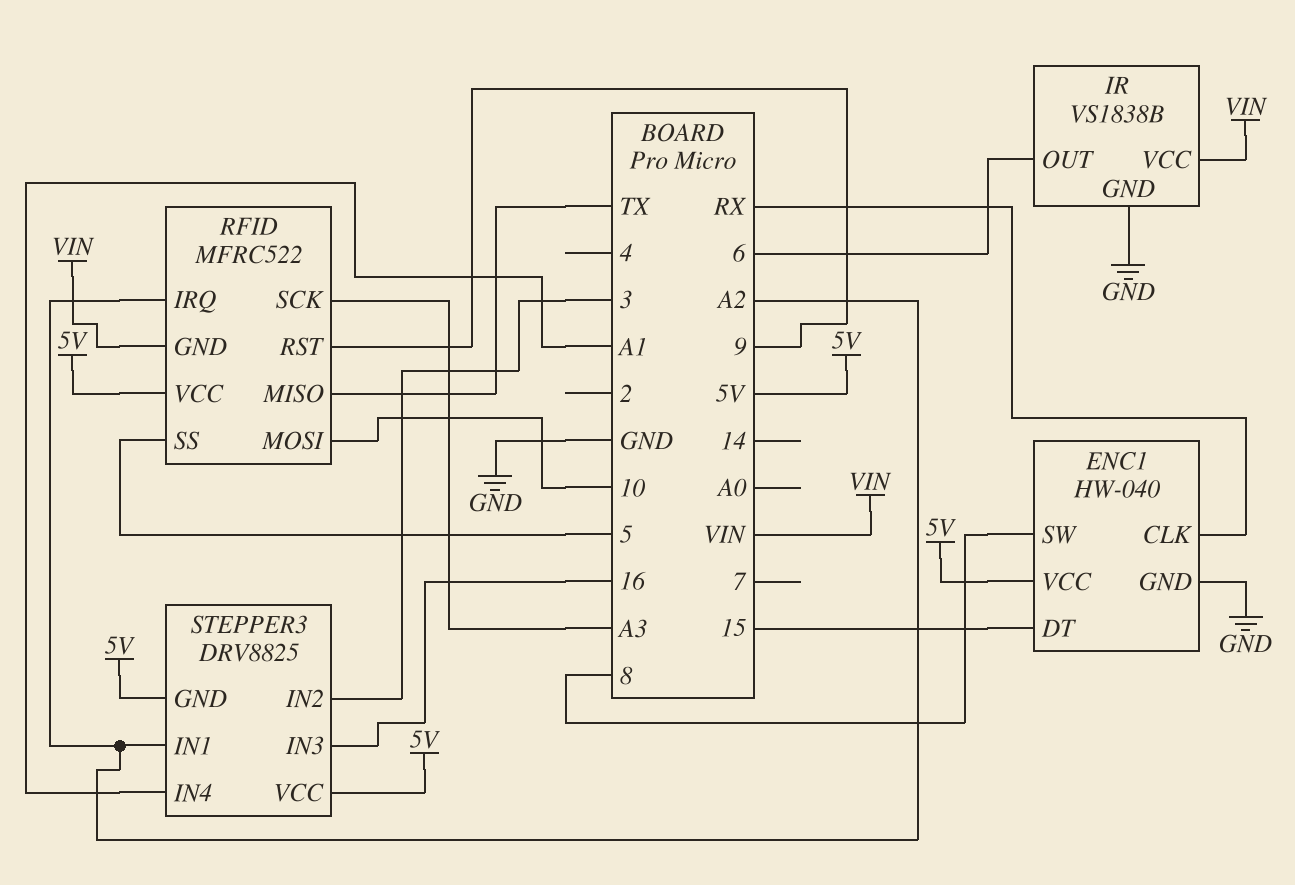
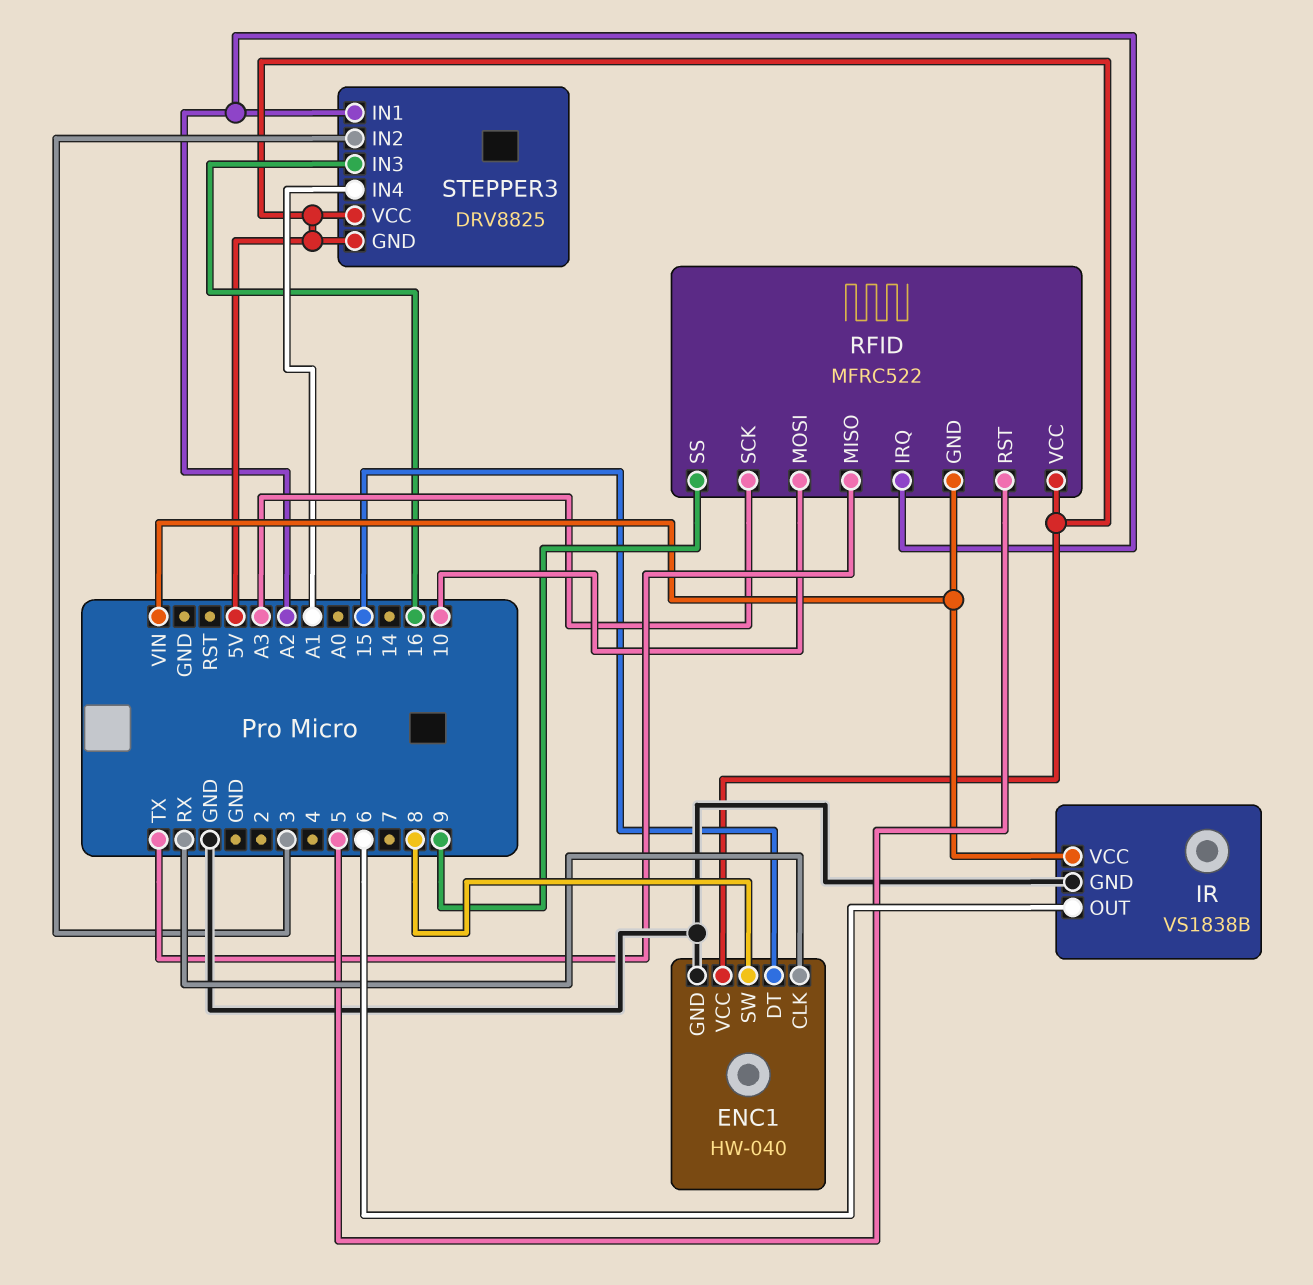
RFID pin RST: 9 -> 5
RFID pin SS: 5 -> 9

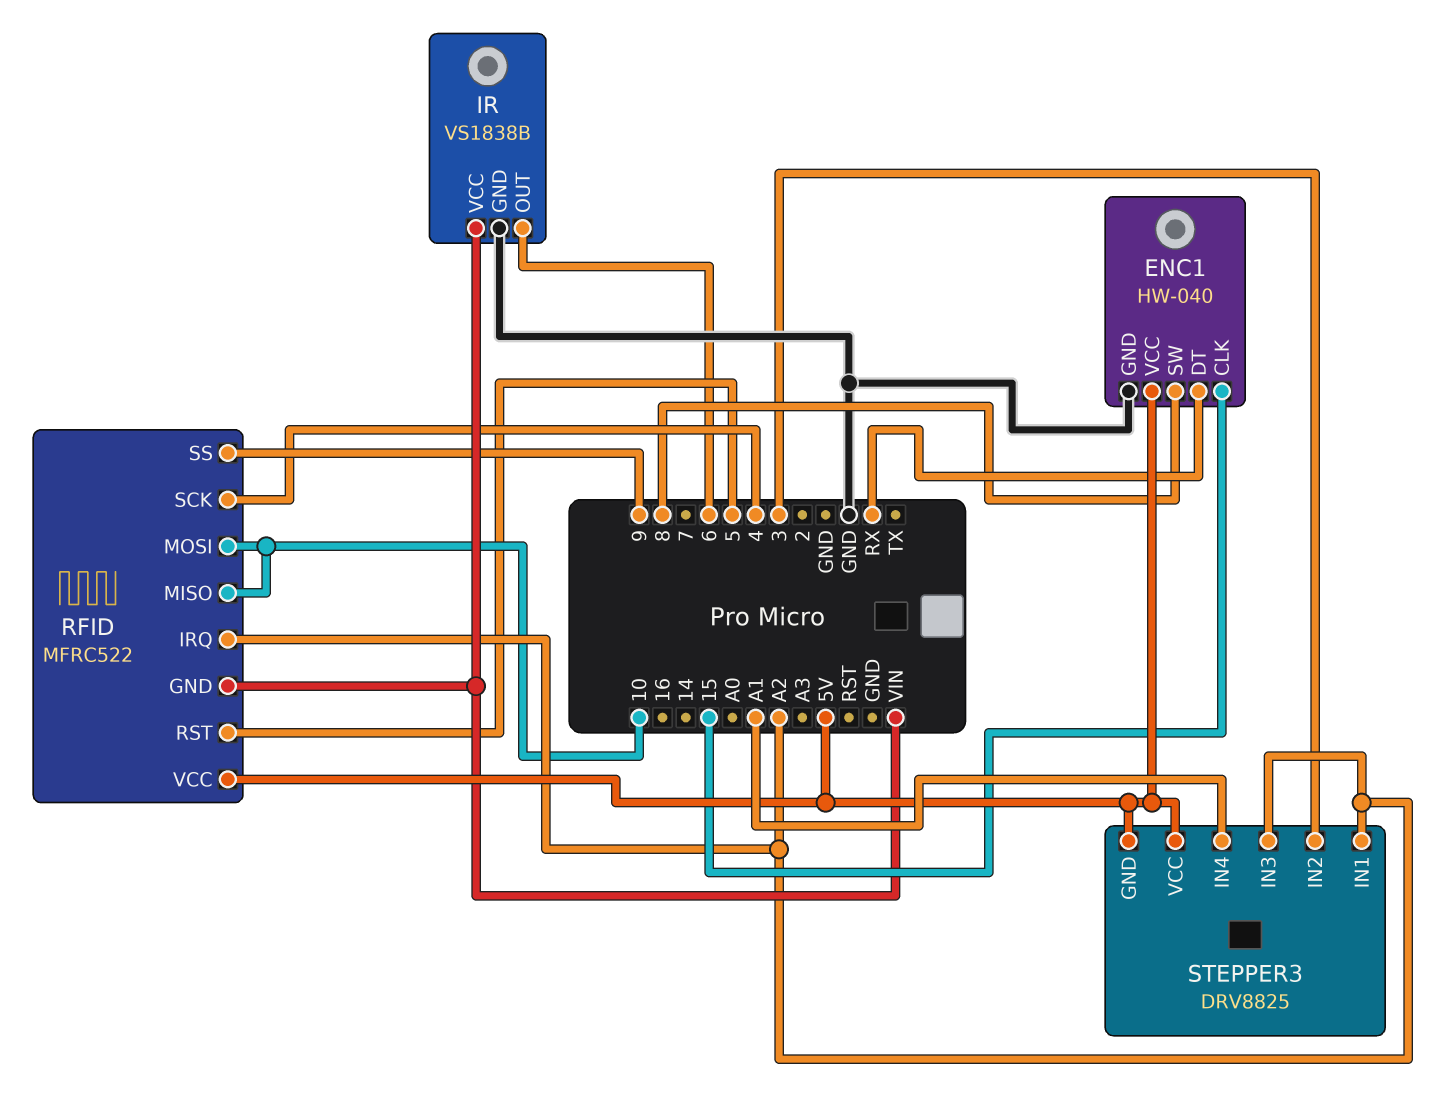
ENC1 pin CLK: RX -> 15
ENC1 pin DT: 15 -> RX
RFID pin MISO: TX -> 10
RFID pin SCK: A3 -> 4
STEPPER3 pin IN3: 16 -> A2

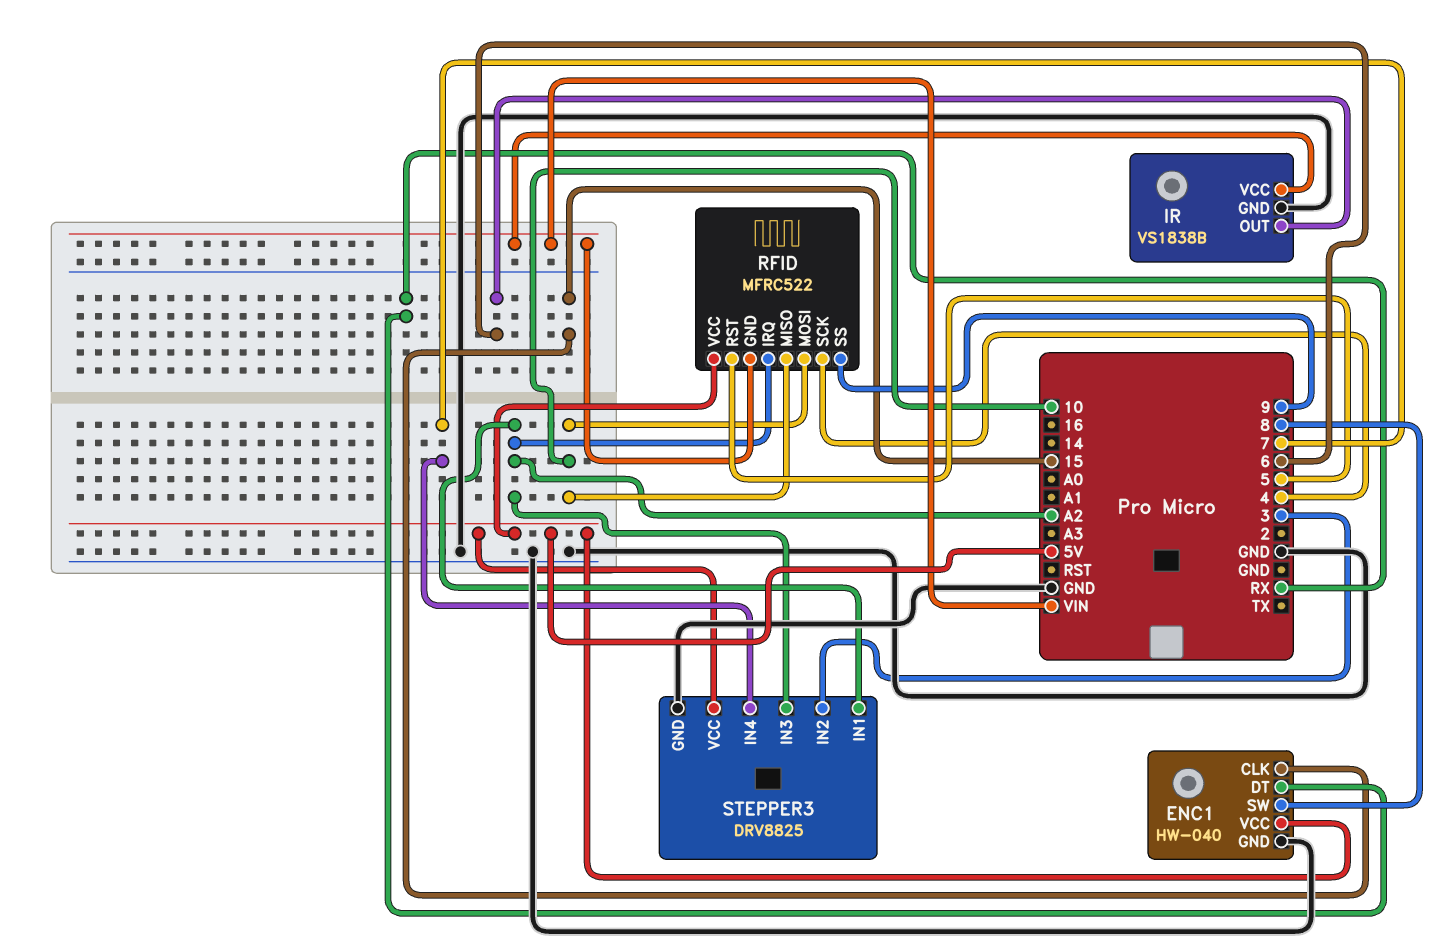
STEPPER3 pin GND: 5V -> GND
STEPPER3 pin IN4: A1 -> 7

